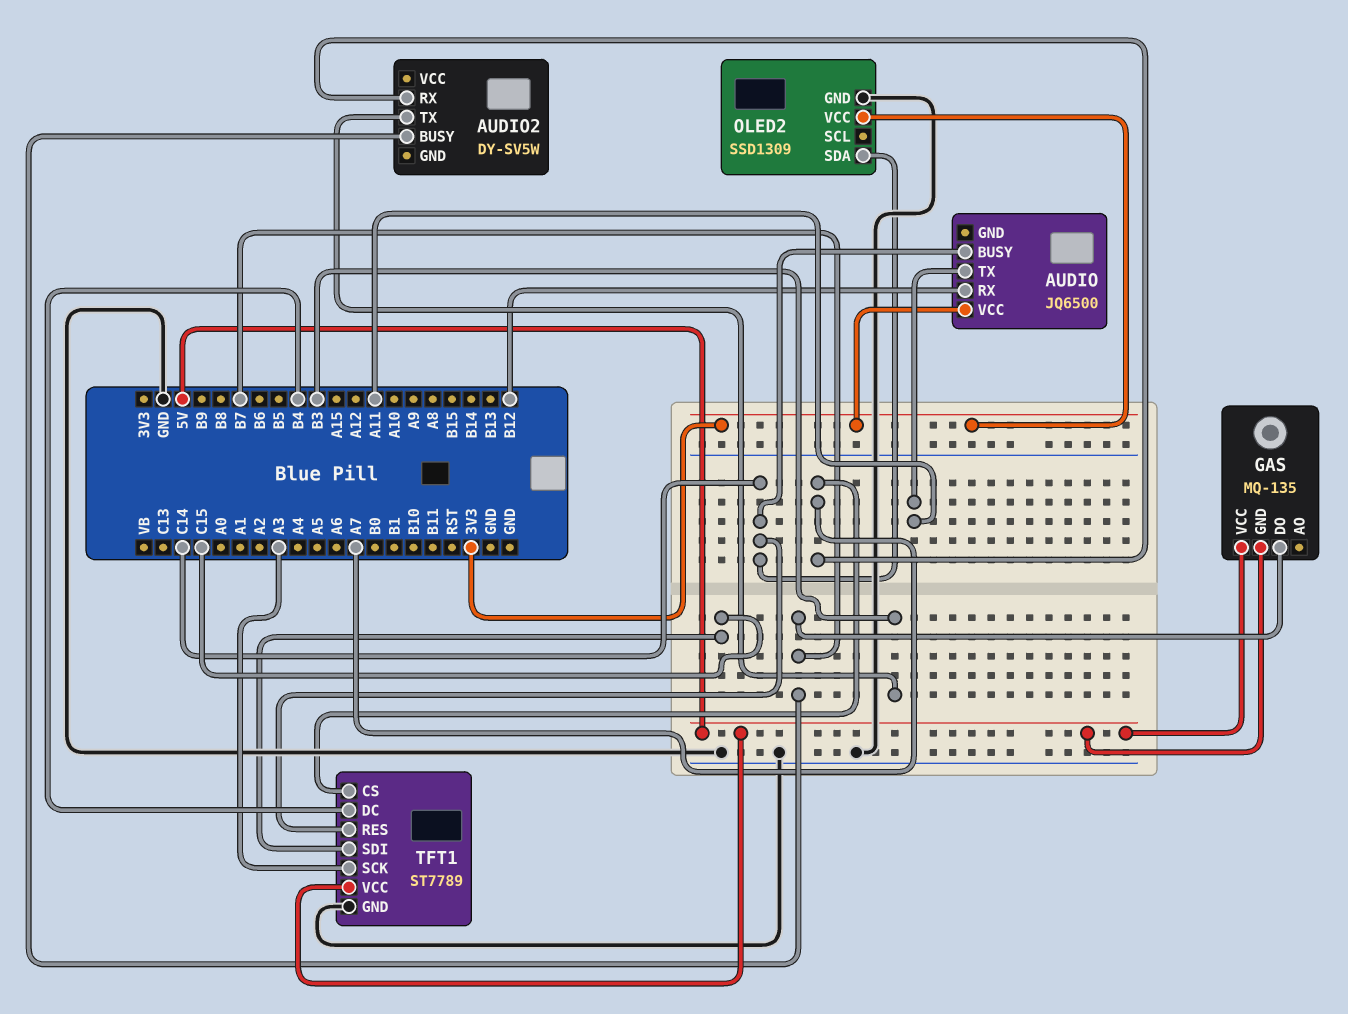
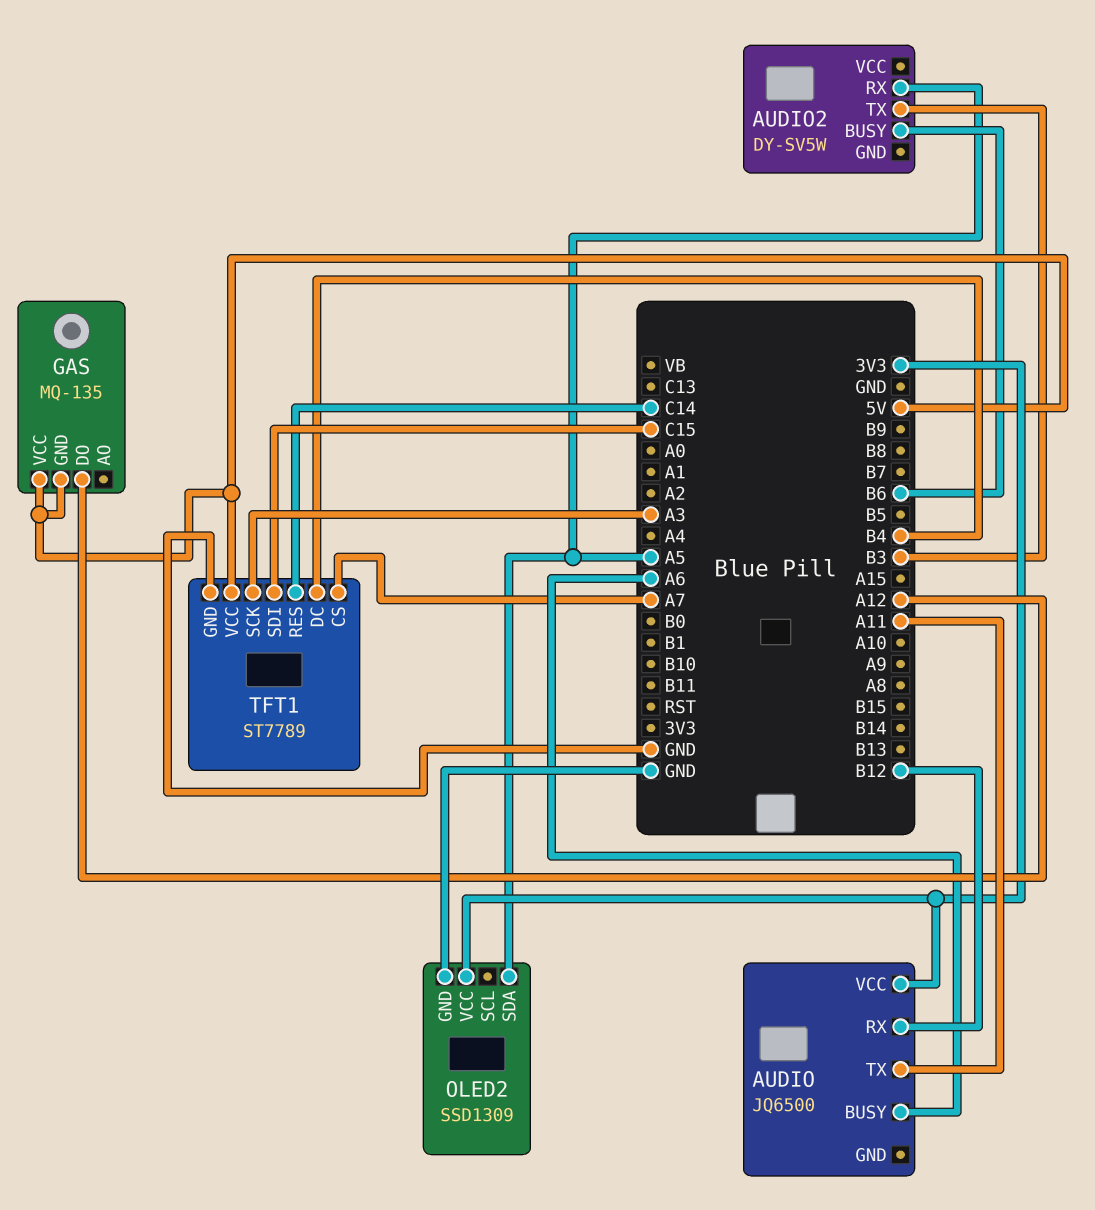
AUDIO pin BUSY: C14 -> A6
AUDIO2 pin BUSY: B7 -> B6
AUDIO2 pin RX: A7 -> A5
GAS pin DO: B7 -> A12
OLED2 pin SDA: C14 -> A5

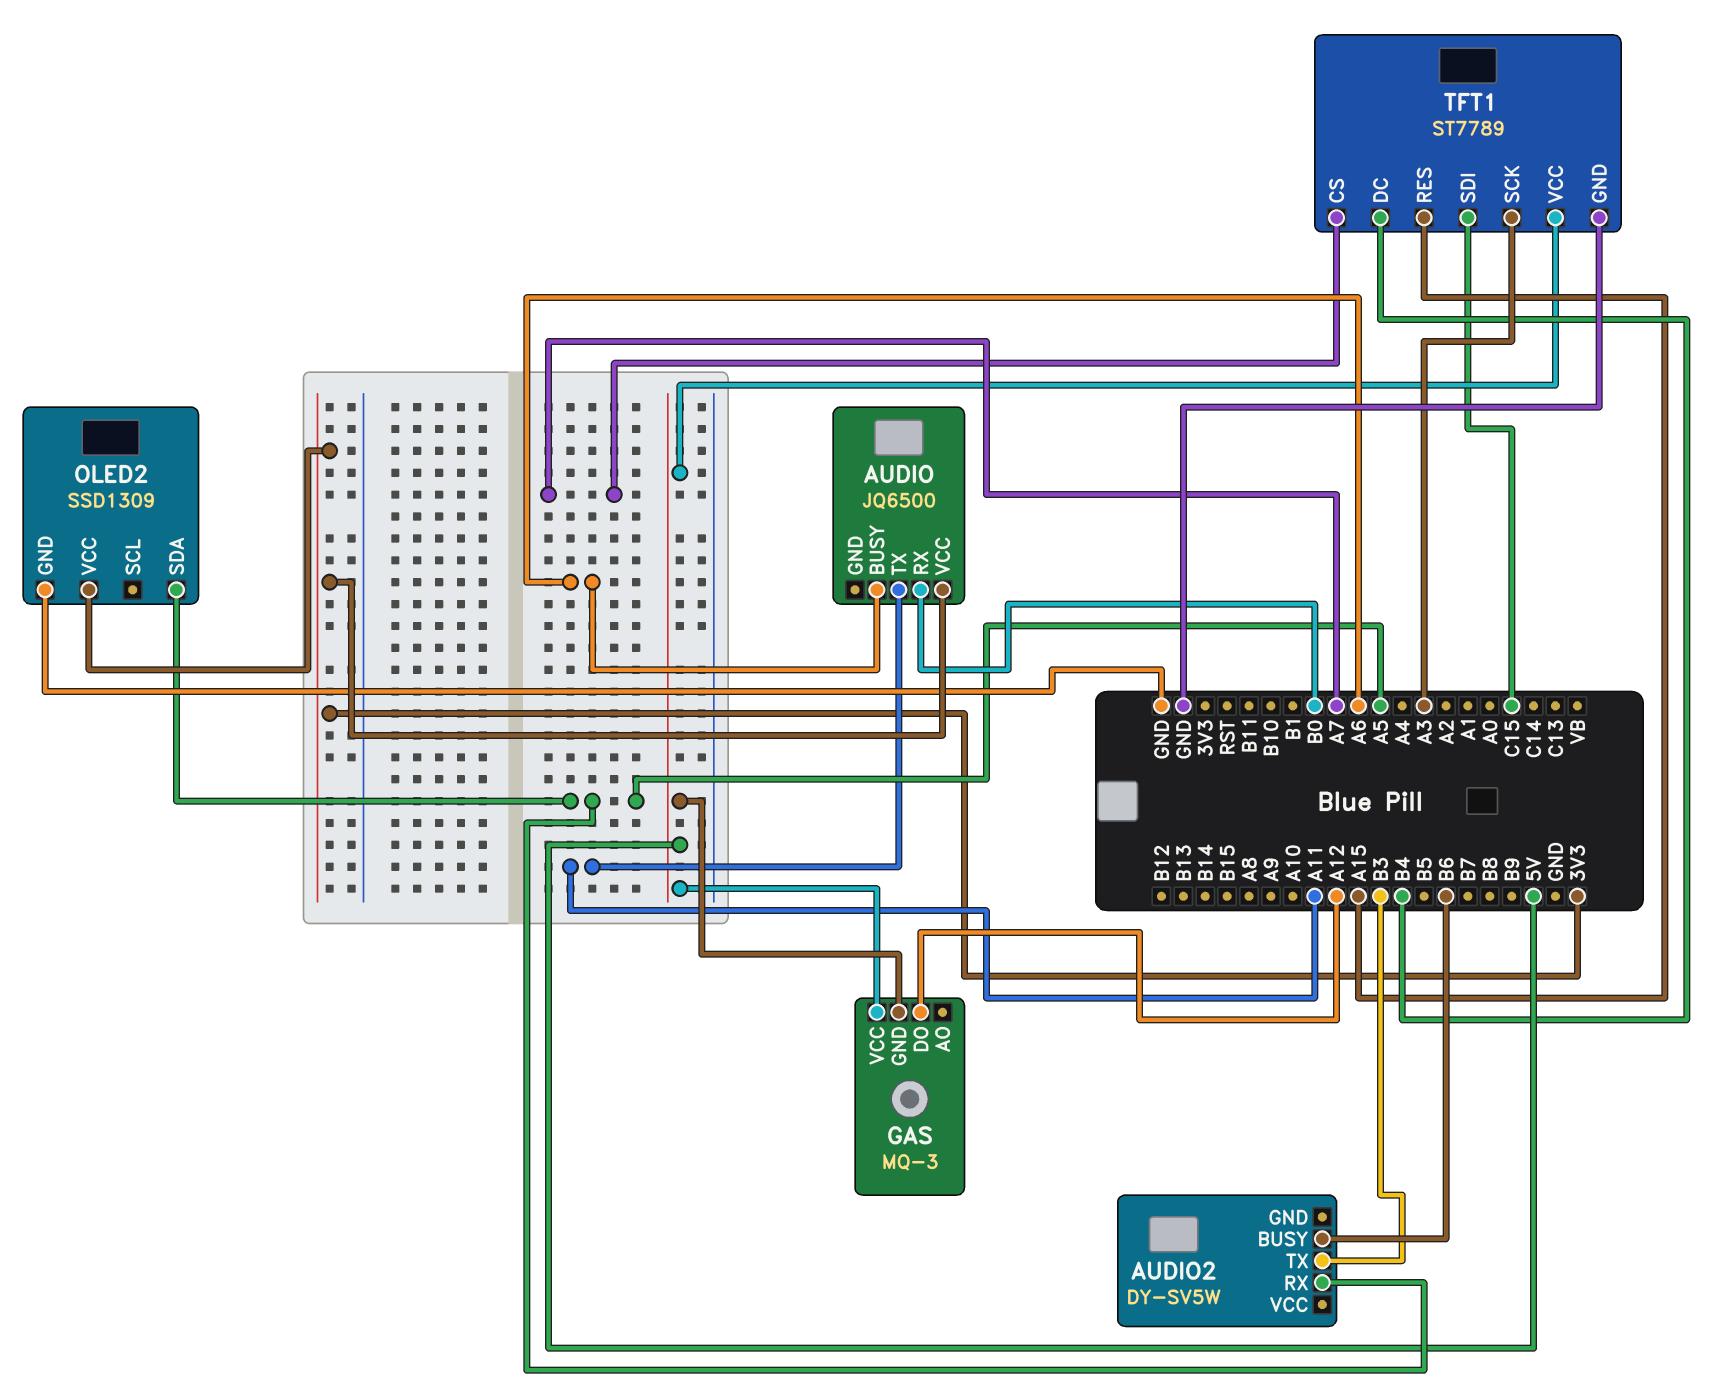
AUDIO pin RX: B12 -> B0
GAS: MQ-135 -> MQ-3
TFT1 pin RES: C14 -> A15

